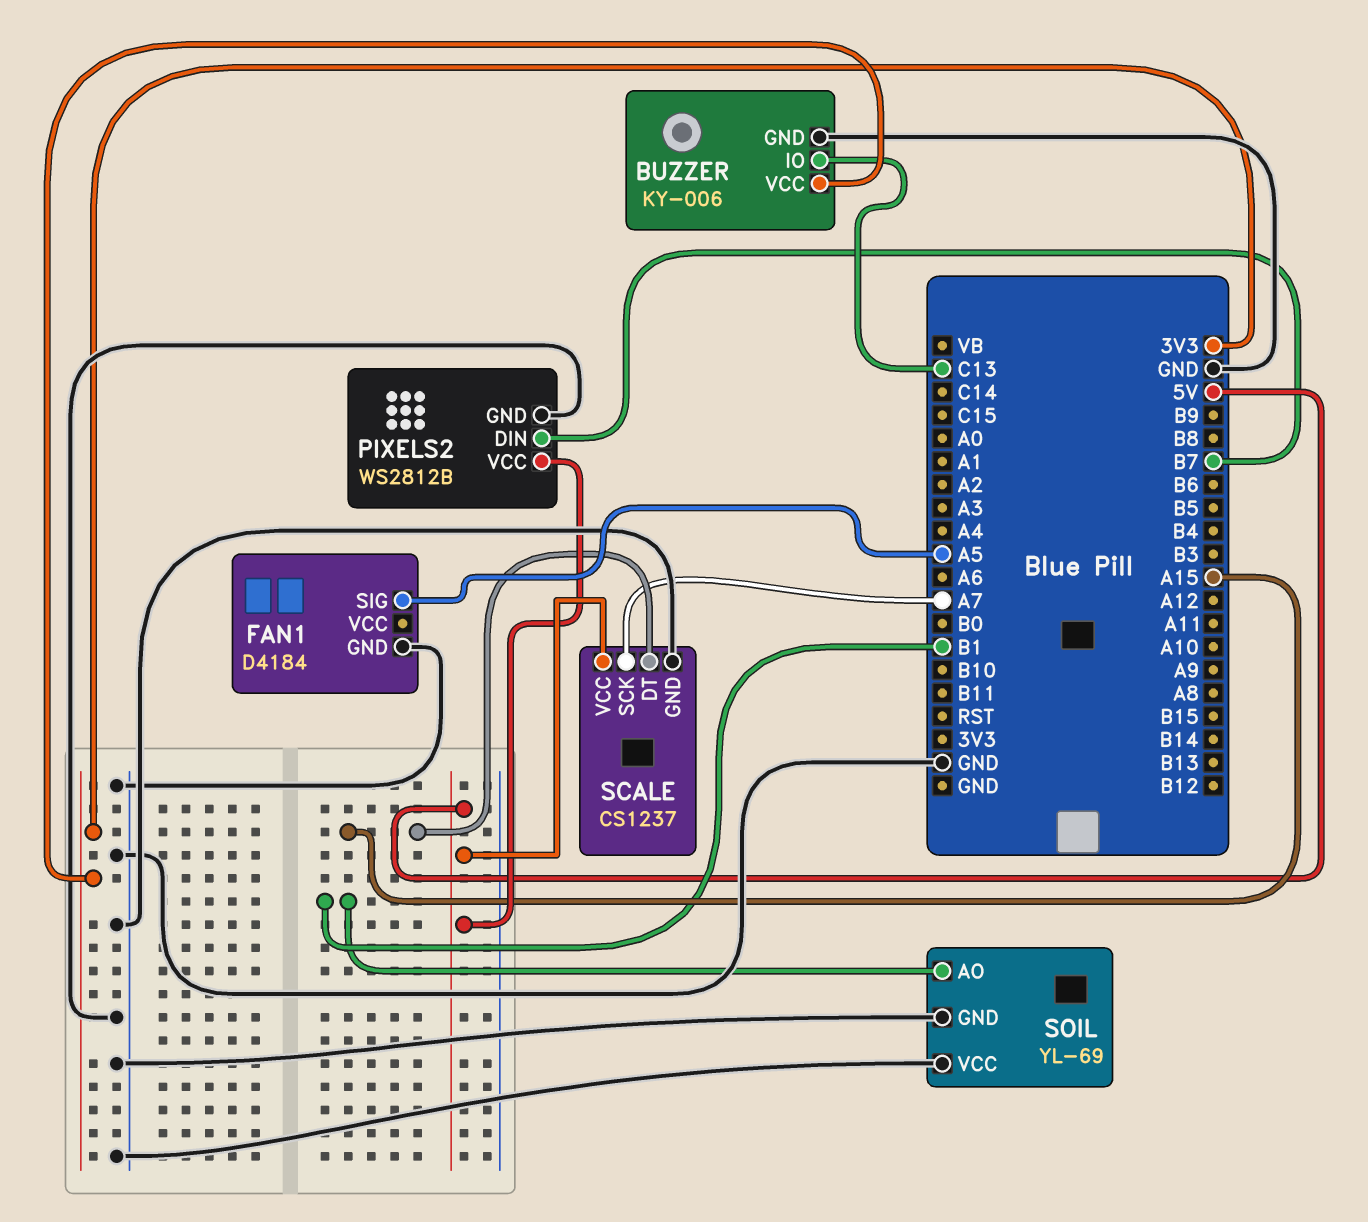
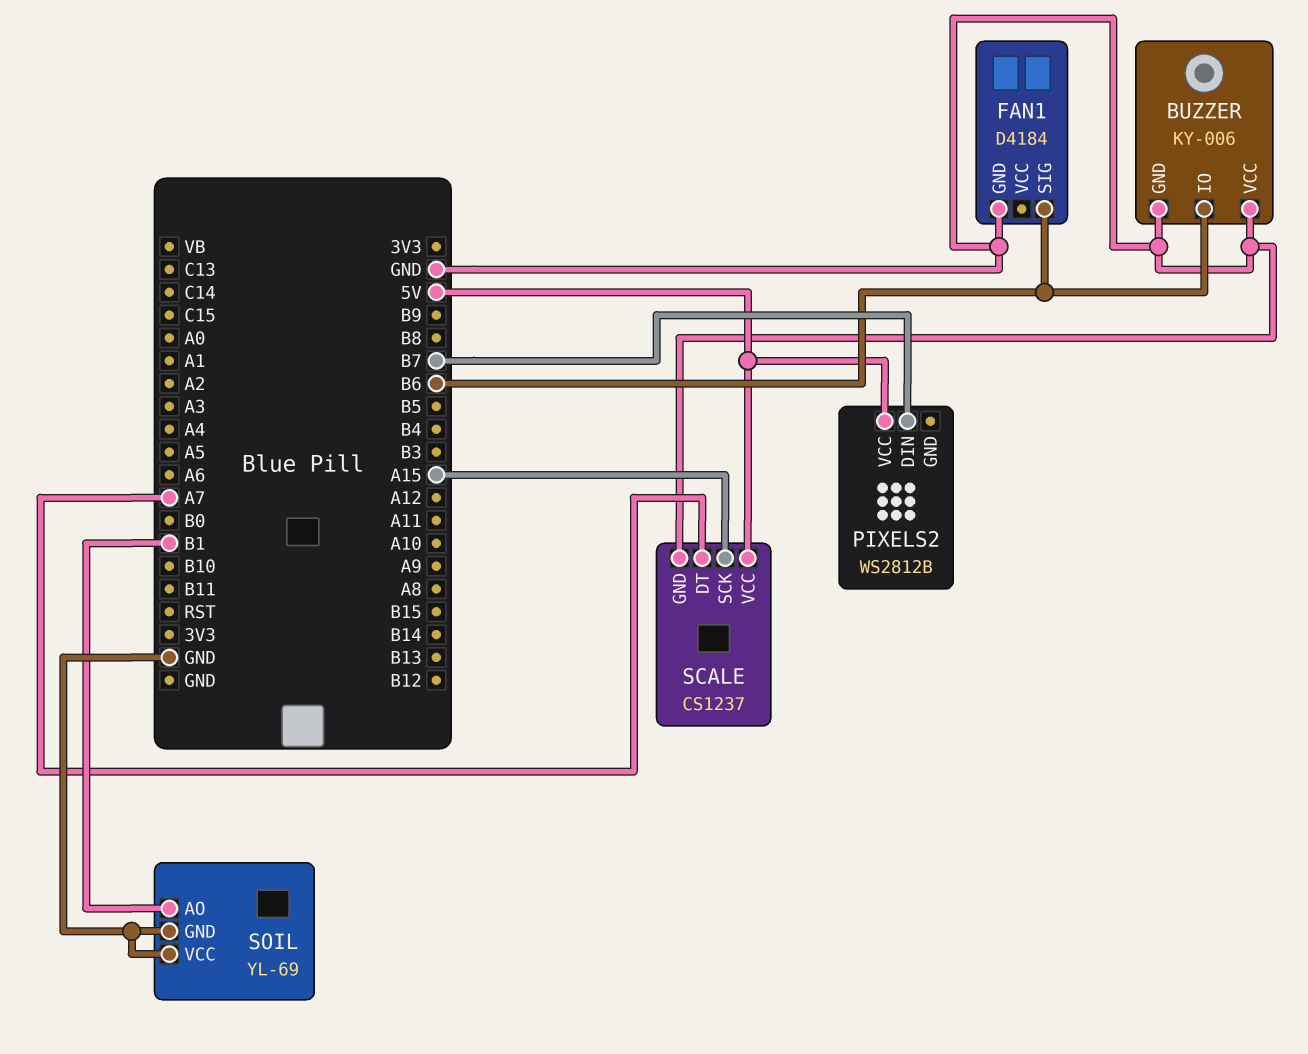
BUZZER pin IO: C13 -> B6
BUZZER pin VCC: 3V3 -> GND
FAN1 pin SIG: A5 -> B6
PIXELS2 pin GND: GND -> none
SCALE pin DT: A15 -> A7
SCALE pin SCK: A7 -> A15

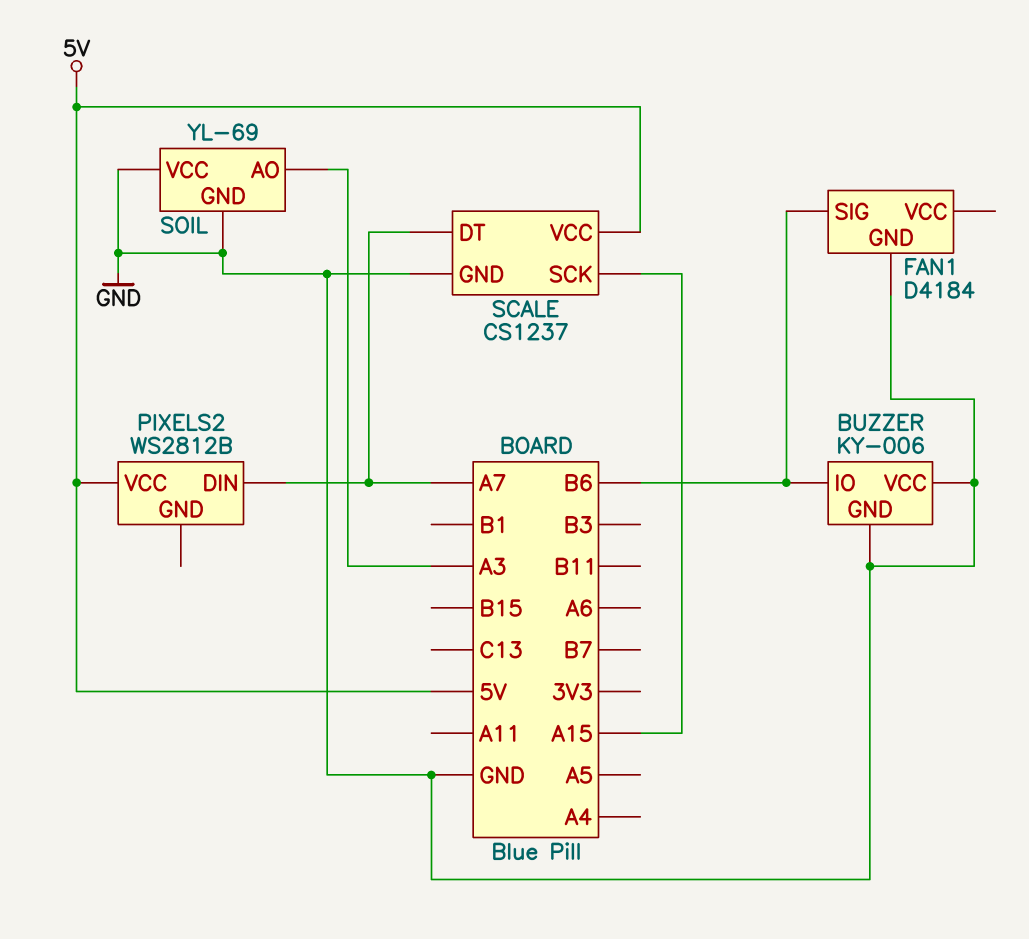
PIXELS2 pin DIN: B7 -> A7
SOIL pin AO: B1 -> A3

